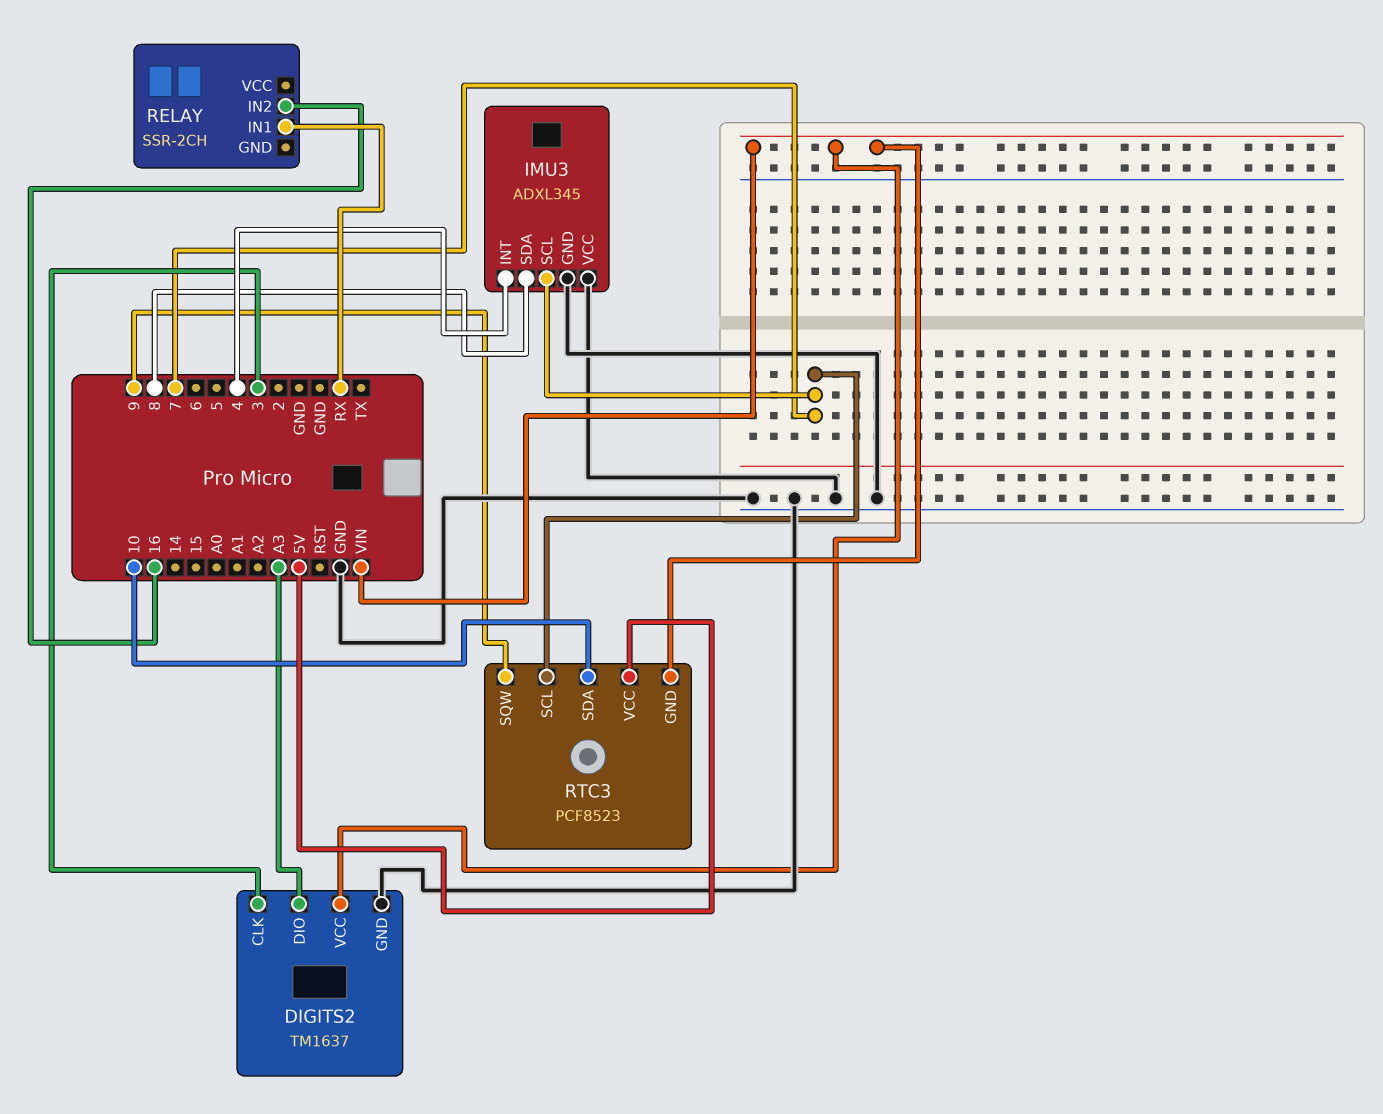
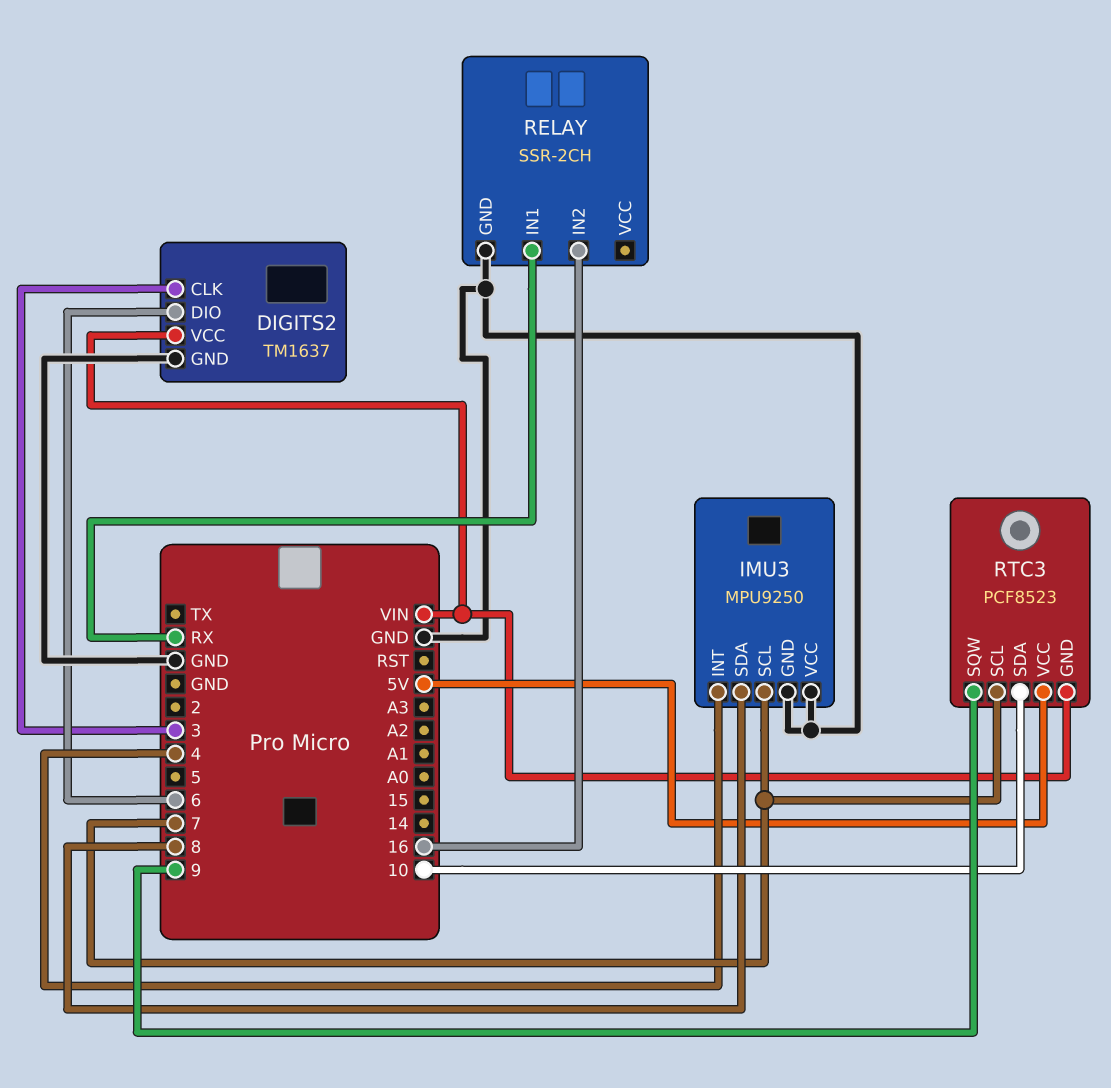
DIGITS2 pin DIO: A3 -> 6
IMU3: ADXL345 -> MPU9250
RELAY pin GND: none -> GND

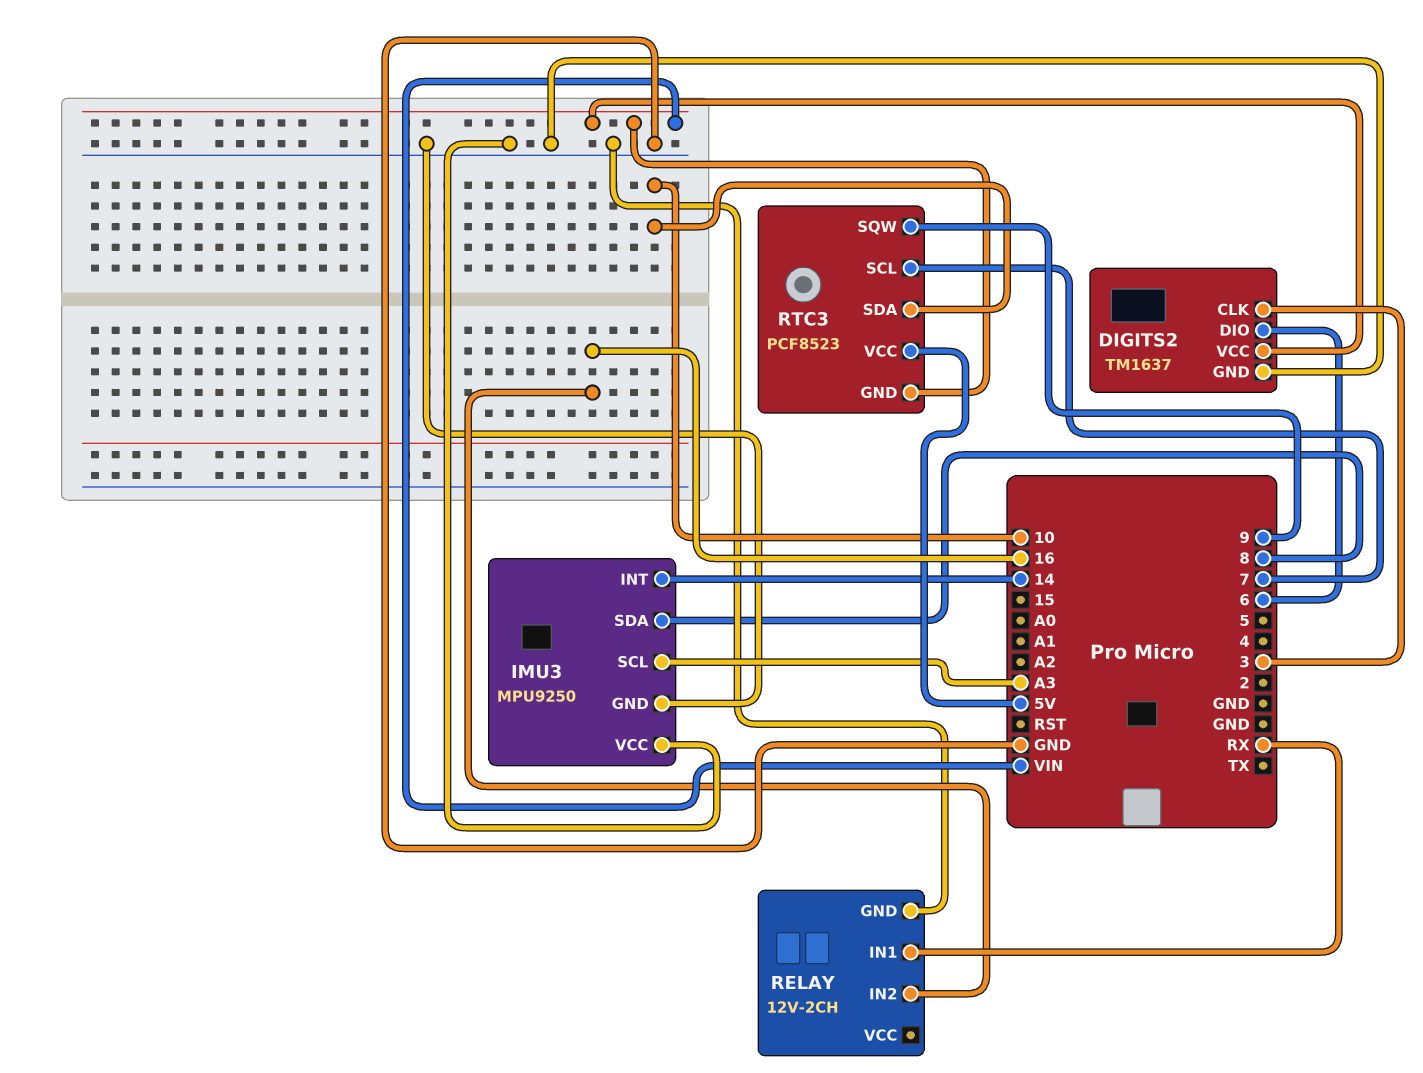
IMU3 pin INT: 4 -> 14
IMU3 pin SCL: 7 -> A3
RELAY: SSR-2CH -> 12V-2CH

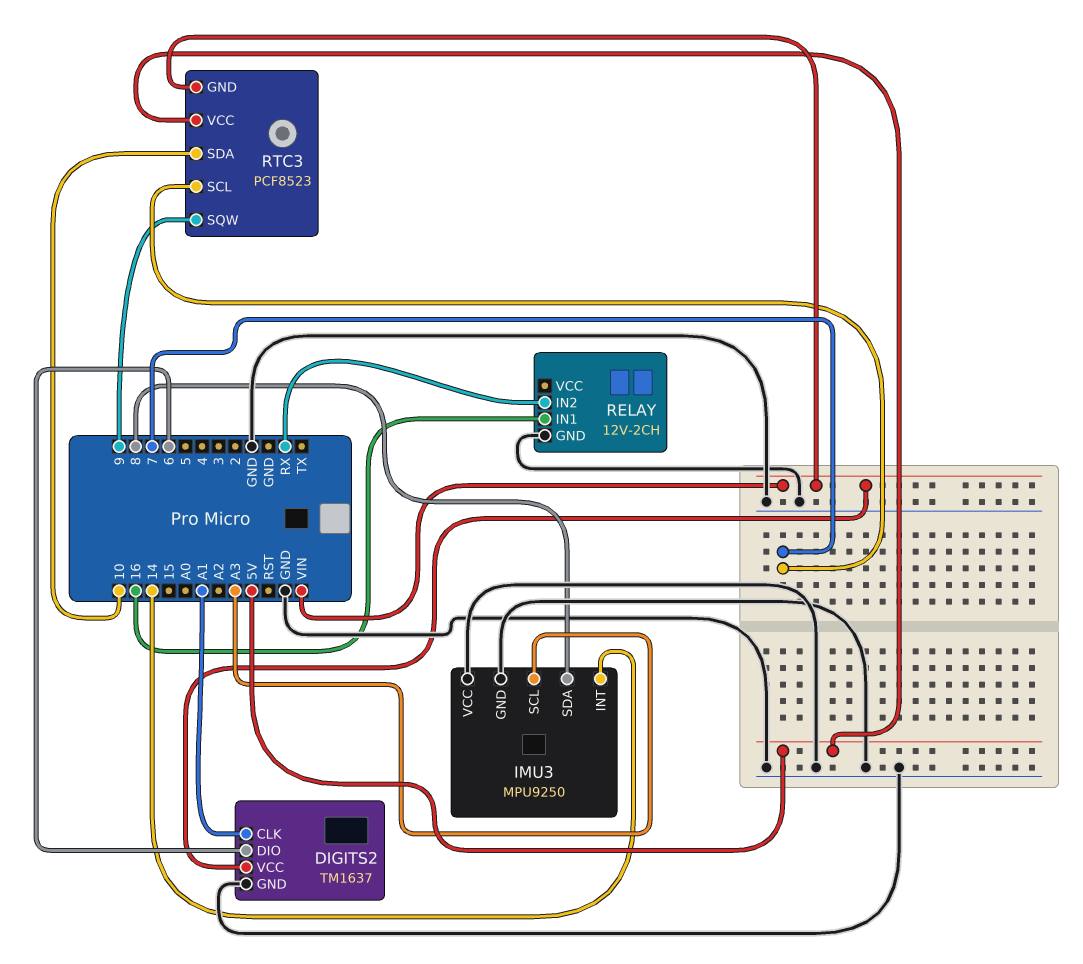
DIGITS2 pin CLK: 3 -> A1
RELAY pin IN1: RX -> 16
RELAY pin IN2: 16 -> RX

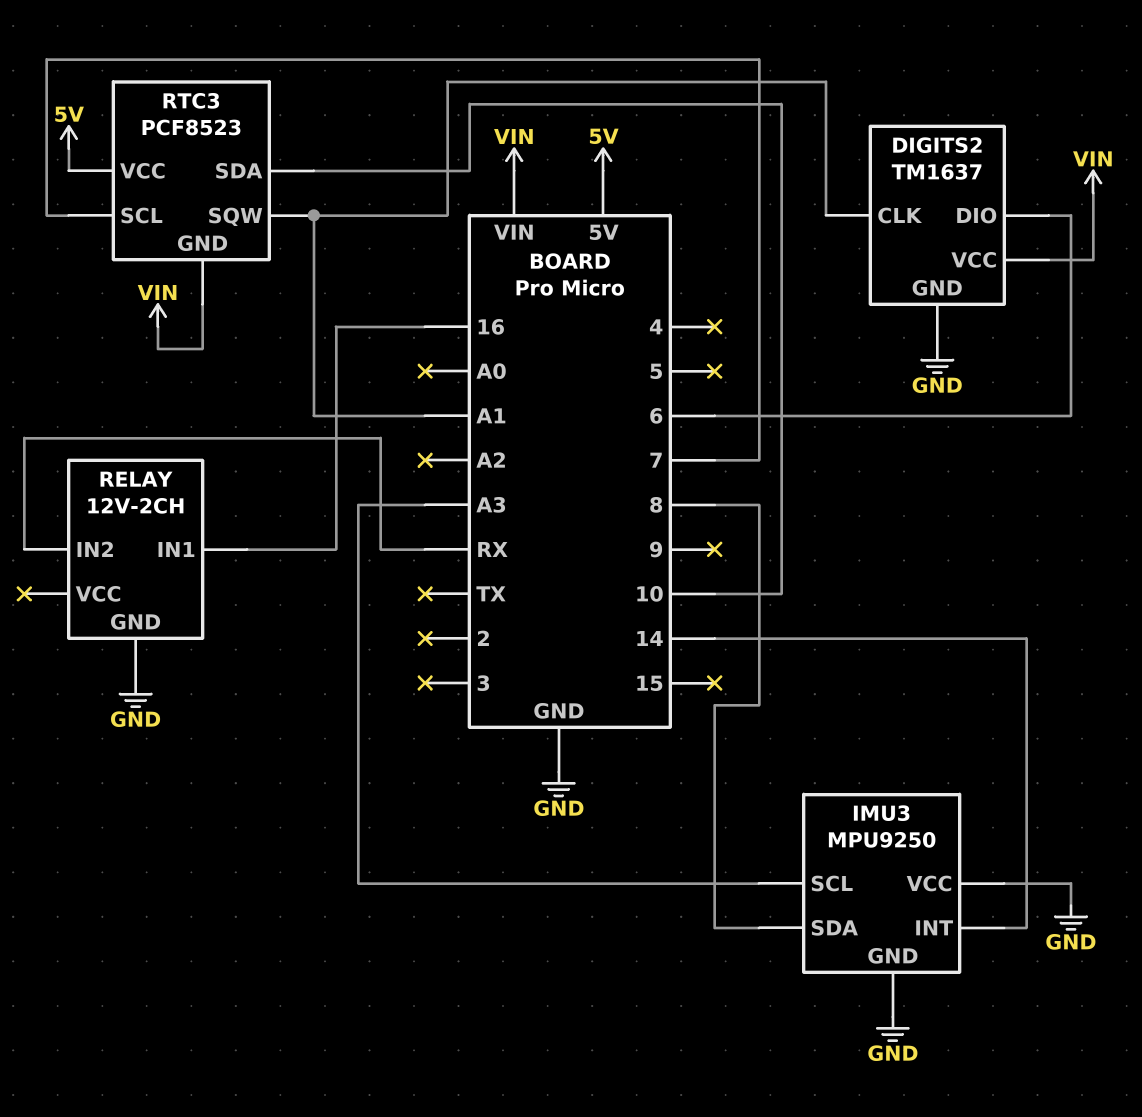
RTC3 pin SQW: 9 -> A1

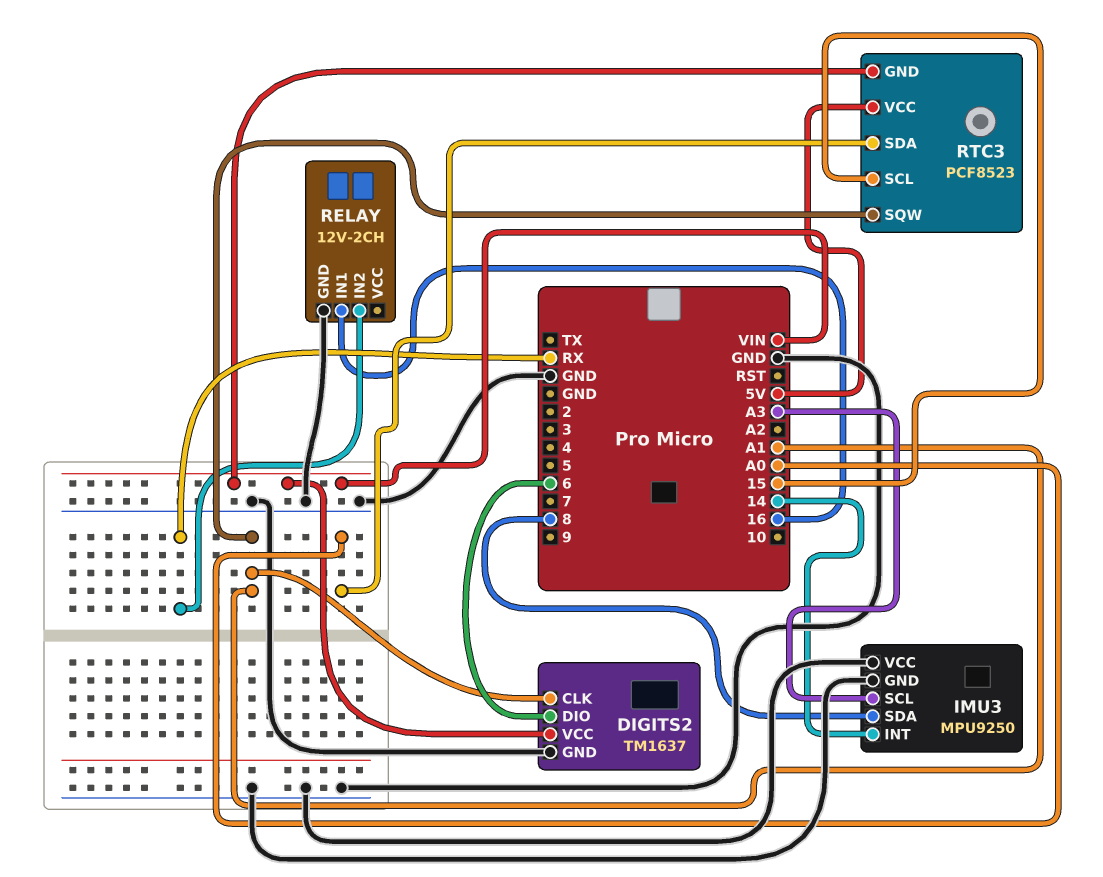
RTC3 pin SCL: 7 -> 15
RTC3 pin SDA: 10 -> A0

